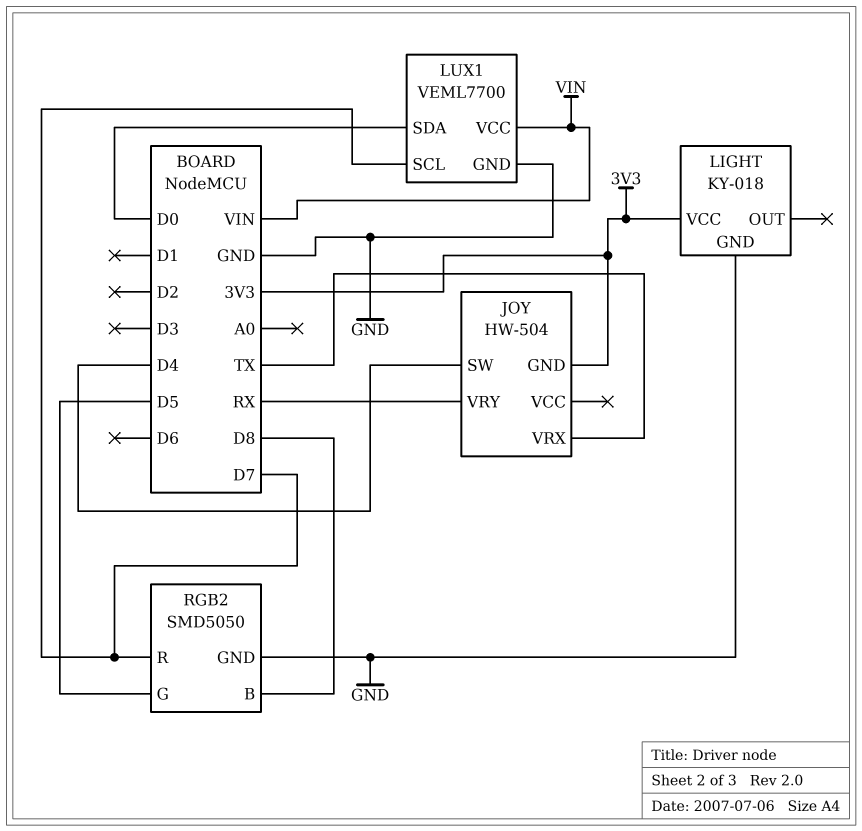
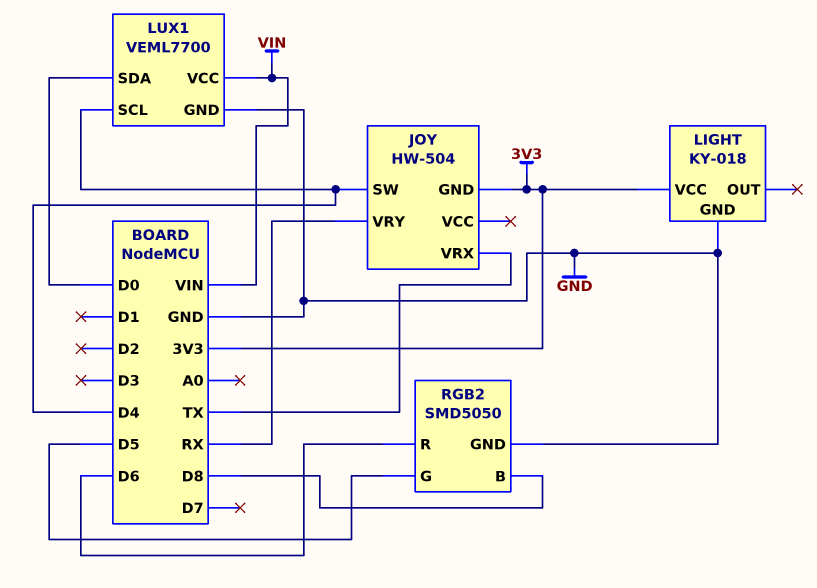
LUX1 pin SCL: D7 -> D4
RGB2 pin R: D7 -> D6

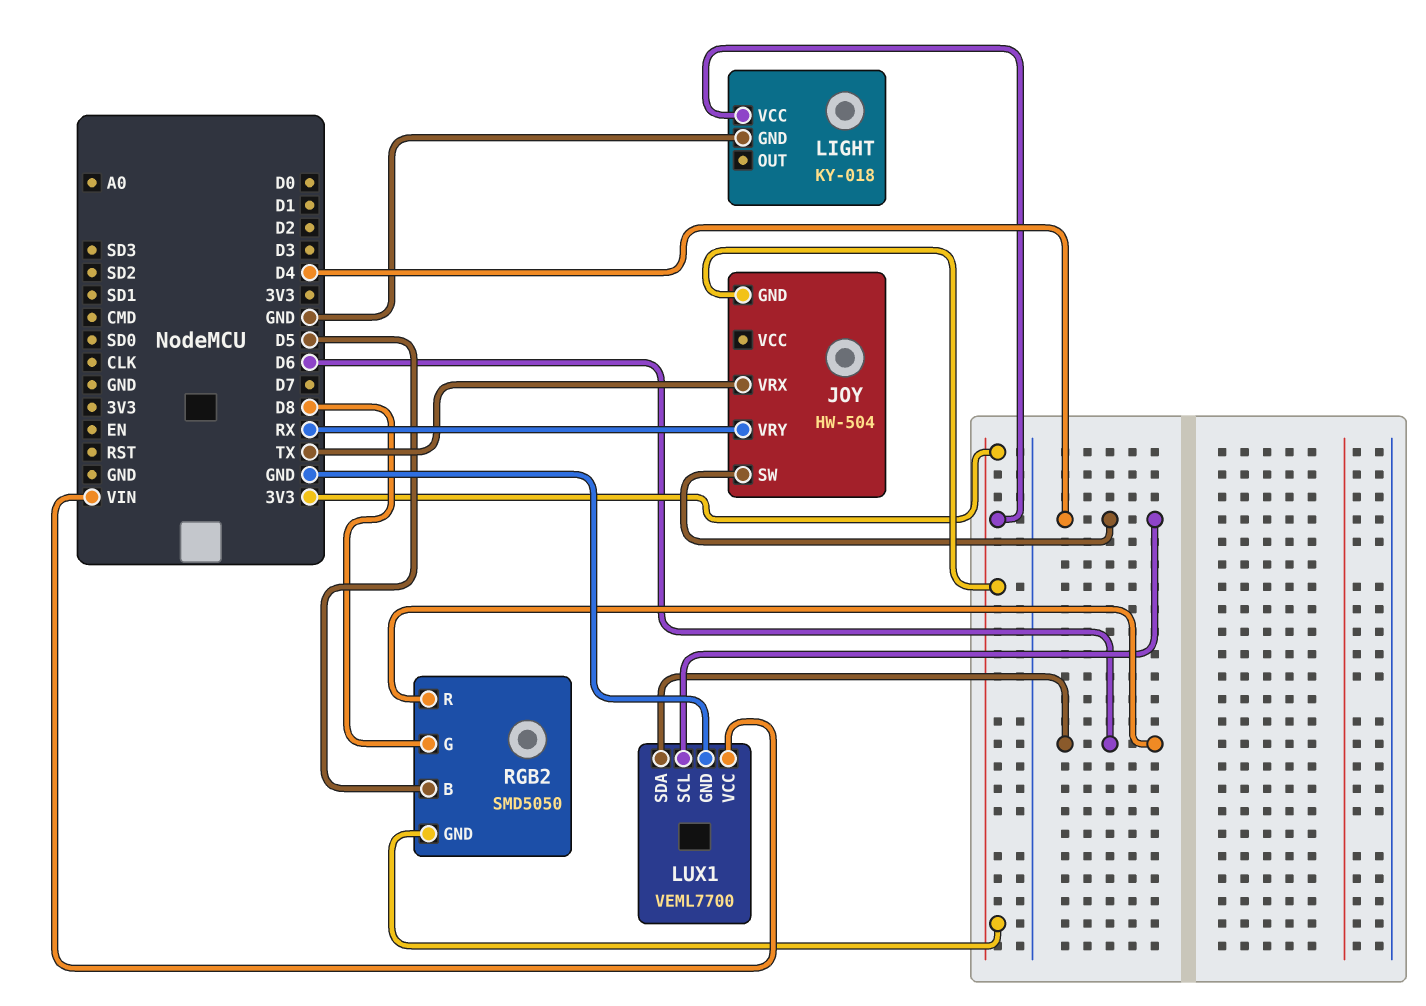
LUX1 pin SDA: D0 -> D6
RGB2 pin B: D8 -> D5
RGB2 pin G: D5 -> D8
RGB2 pin GND: GND -> 3V3

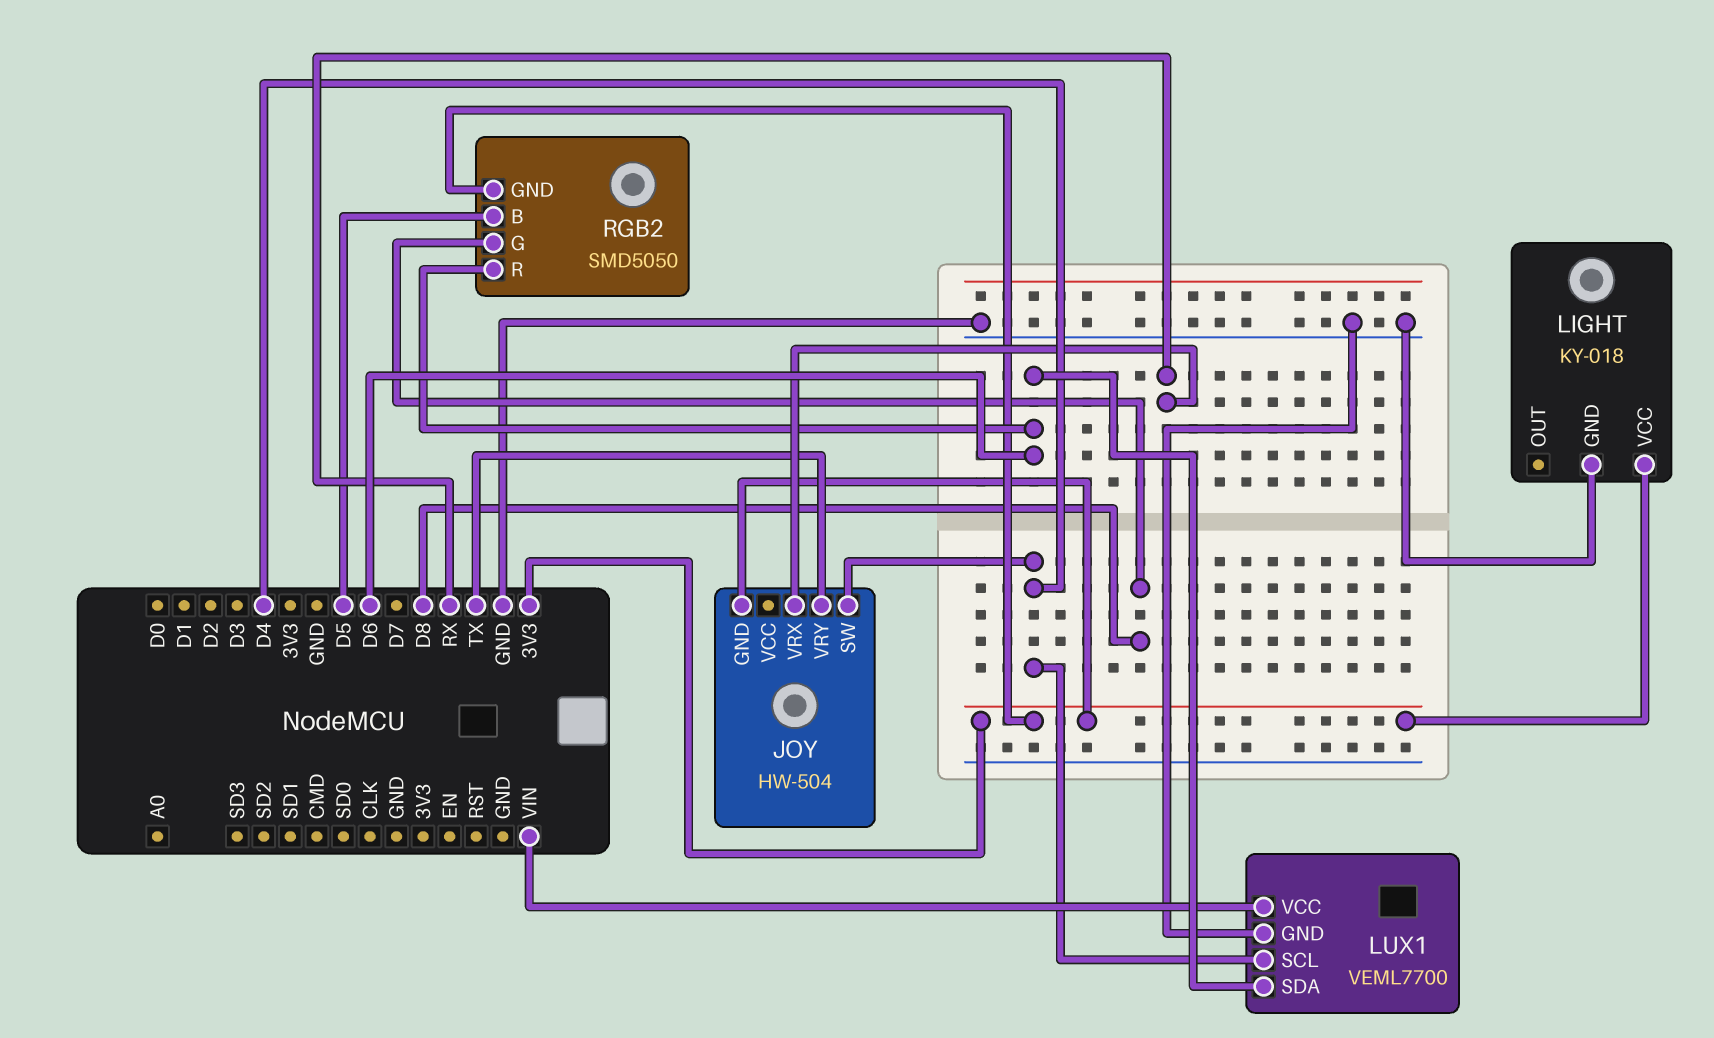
JOY pin VRX: TX -> RX
JOY pin VRY: RX -> TX

